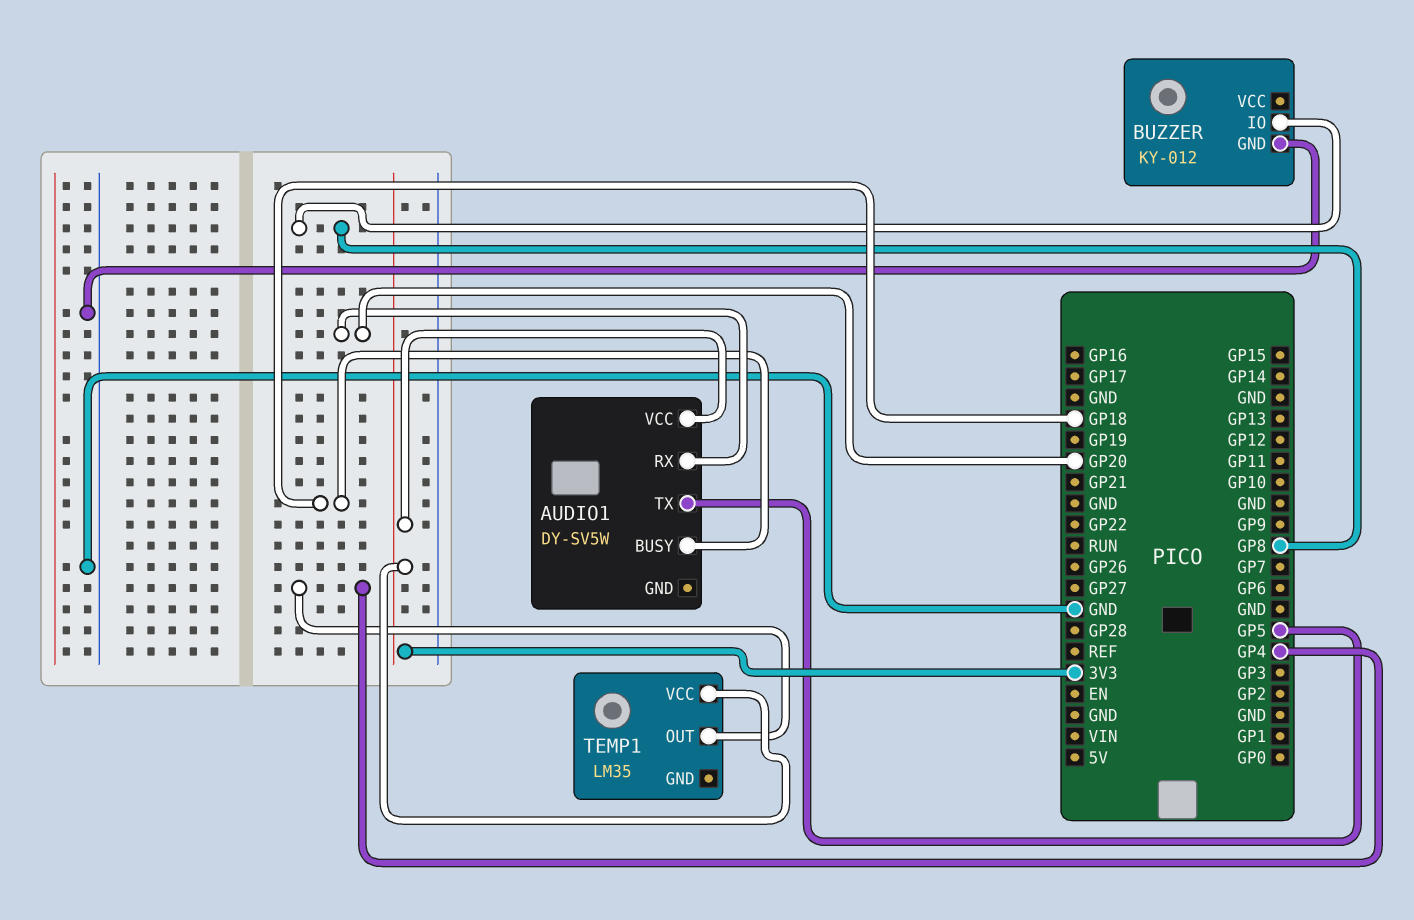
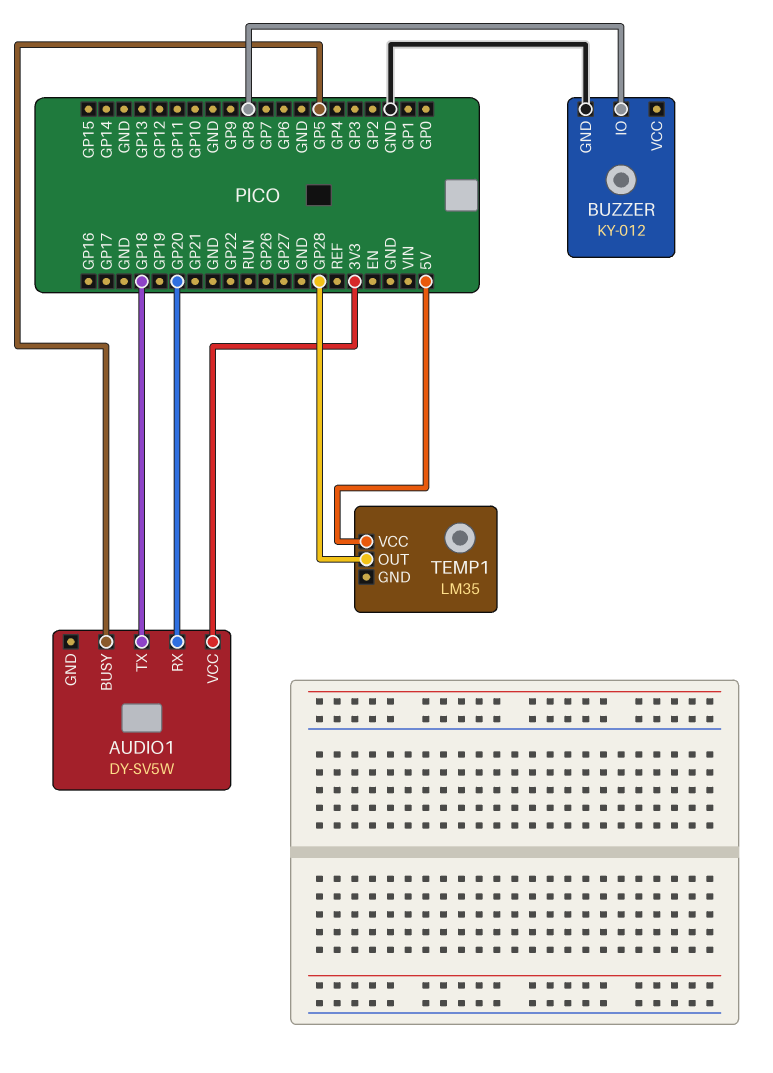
AUDIO1 pin BUSY: GP18 -> GP5
AUDIO1 pin TX: GP5 -> GP18
TEMP1 pin OUT: GP4 -> GP28
TEMP1 pin VCC: 3V3 -> 5V

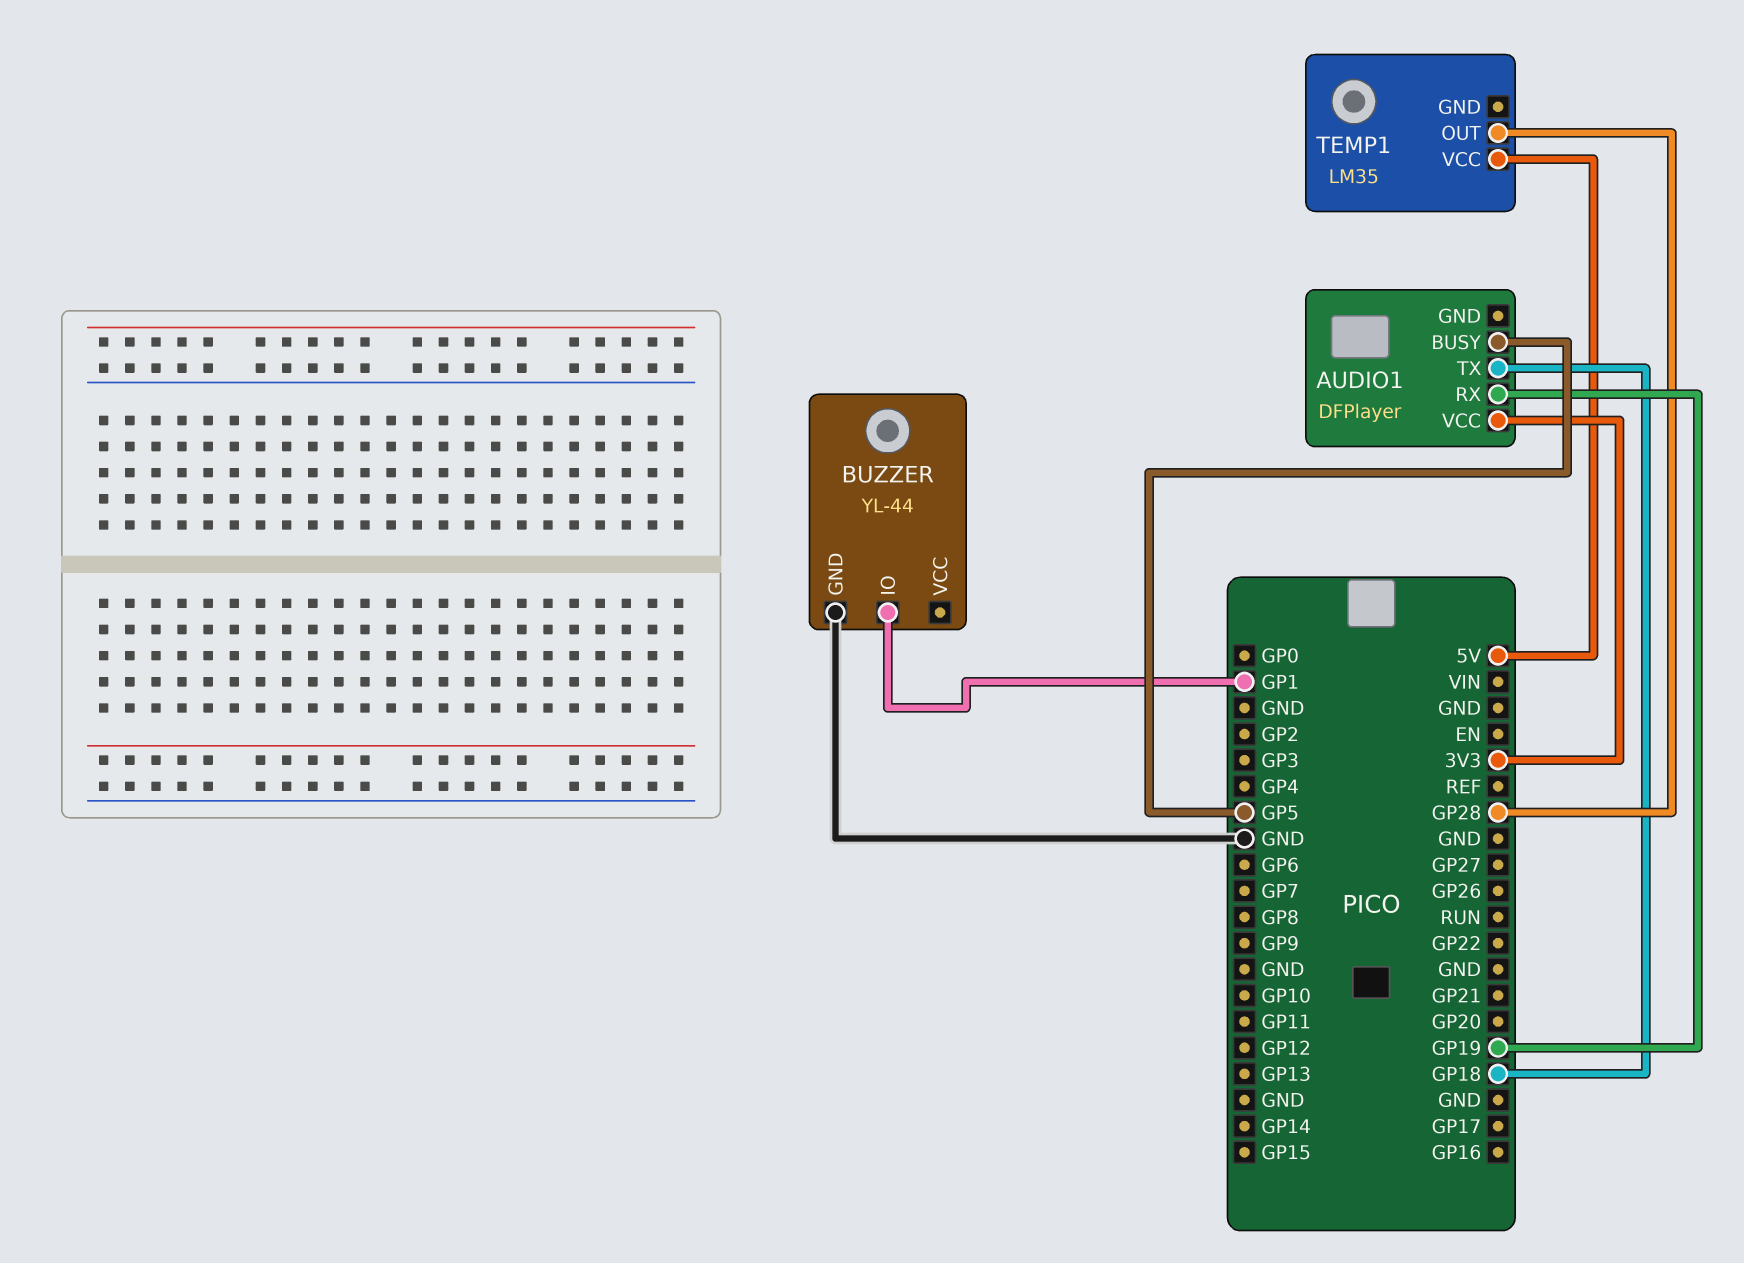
AUDIO1: DY-SV5W -> DFPlayer
AUDIO1 pin RX: GP20 -> GP19
BUZZER: KY-012 -> YL-44
BUZZER pin IO: GP8 -> GP1

